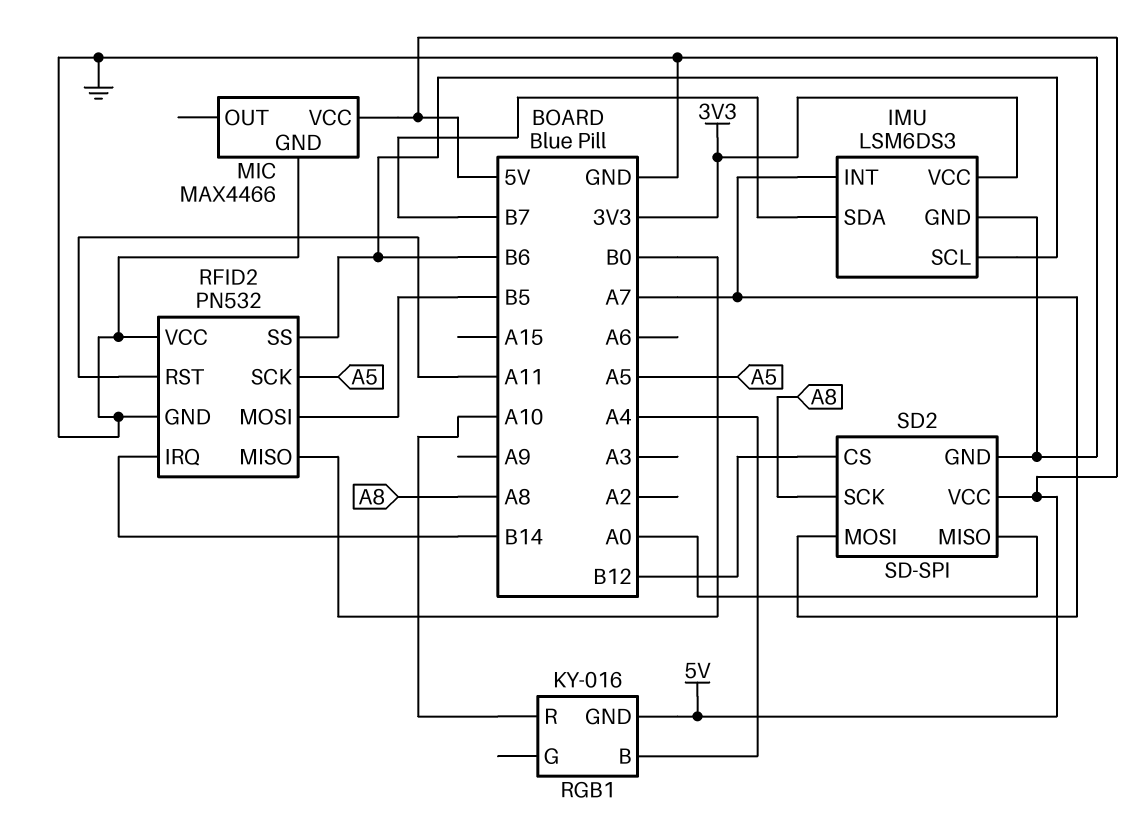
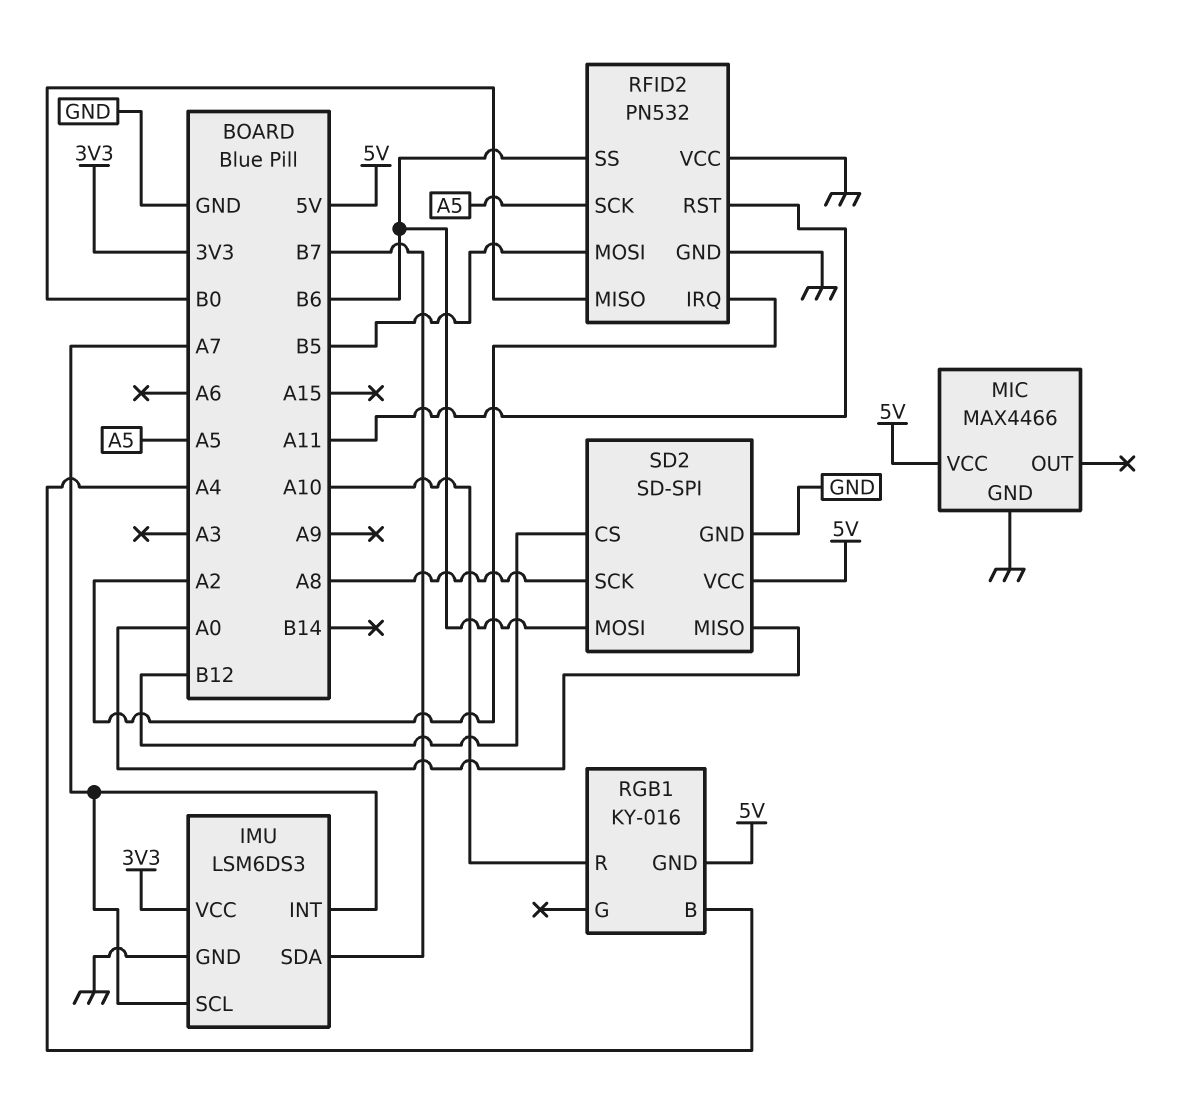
IMU pin SCL: B6 -> A7
RFID2 pin IRQ: B14 -> A2
SD2 pin MOSI: A7 -> B6

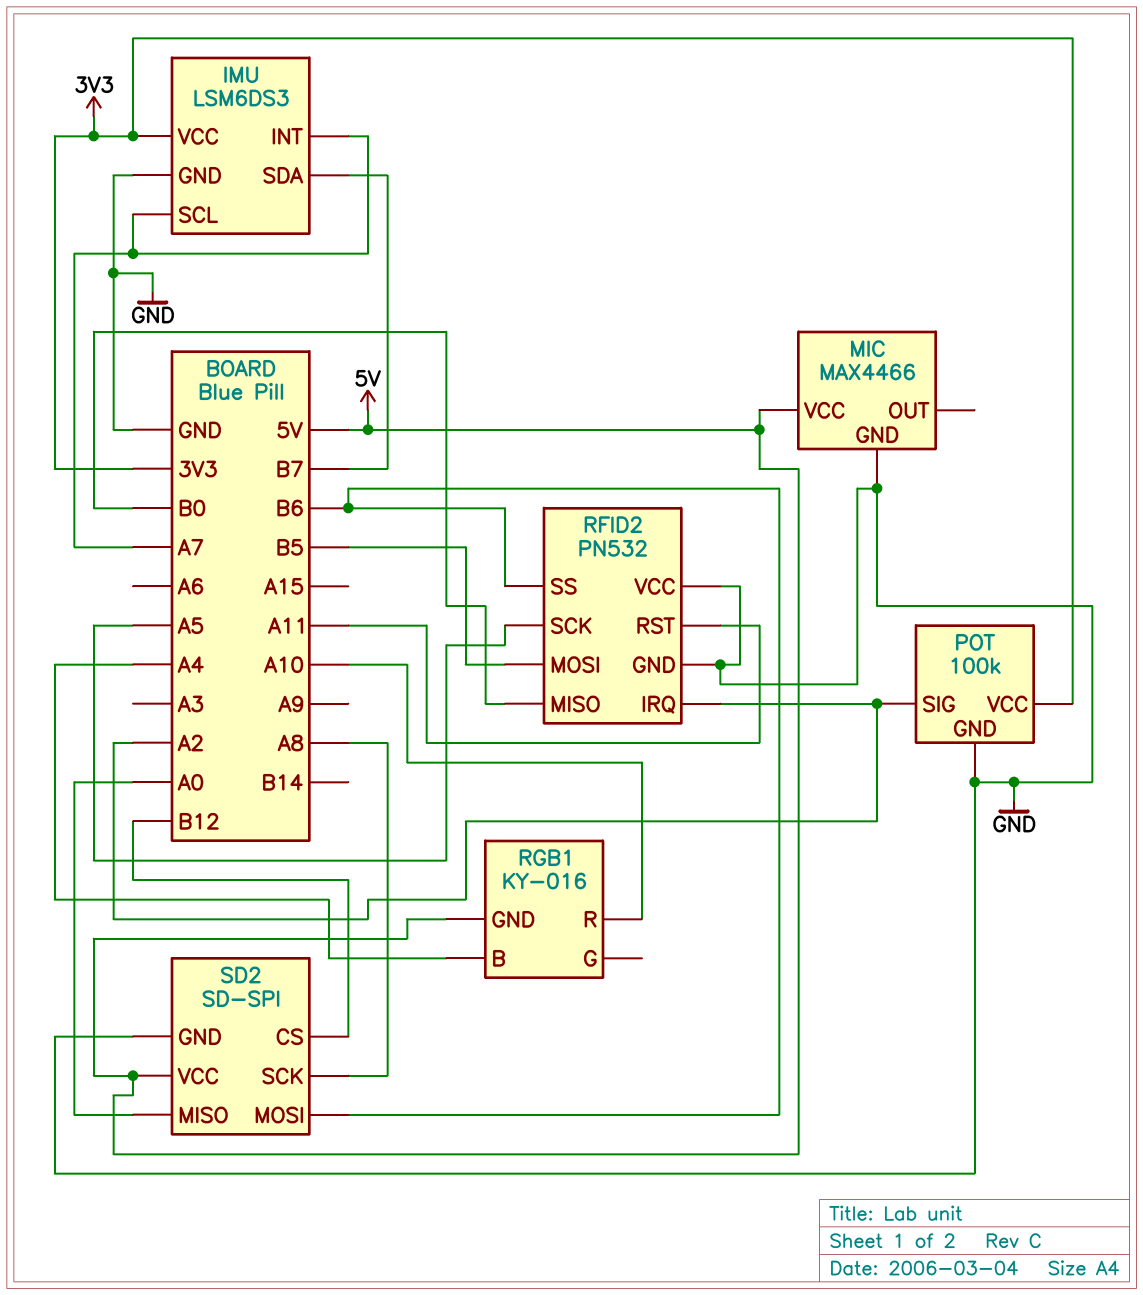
POT: none -> 100k
POT pin GND: none -> GND
POT pin SIG: none -> A2
POT pin VCC: none -> 3V3

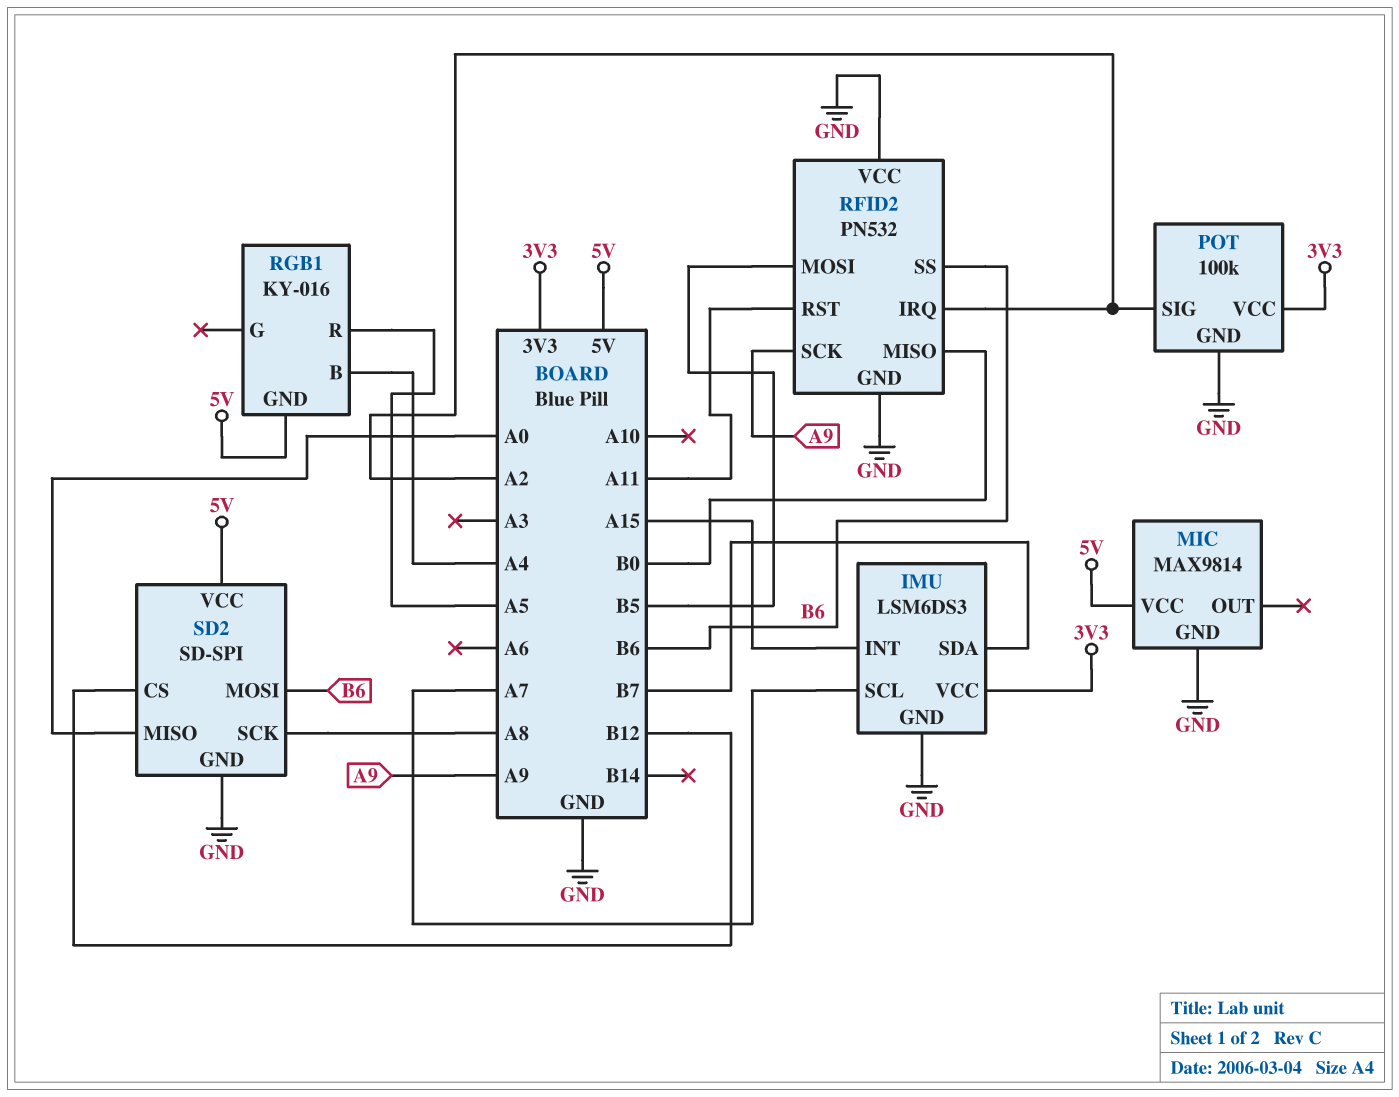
IMU pin INT: A7 -> A15
MIC: MAX4466 -> MAX9814
RFID2 pin SCK: A5 -> A9
RGB1 pin R: A10 -> A5

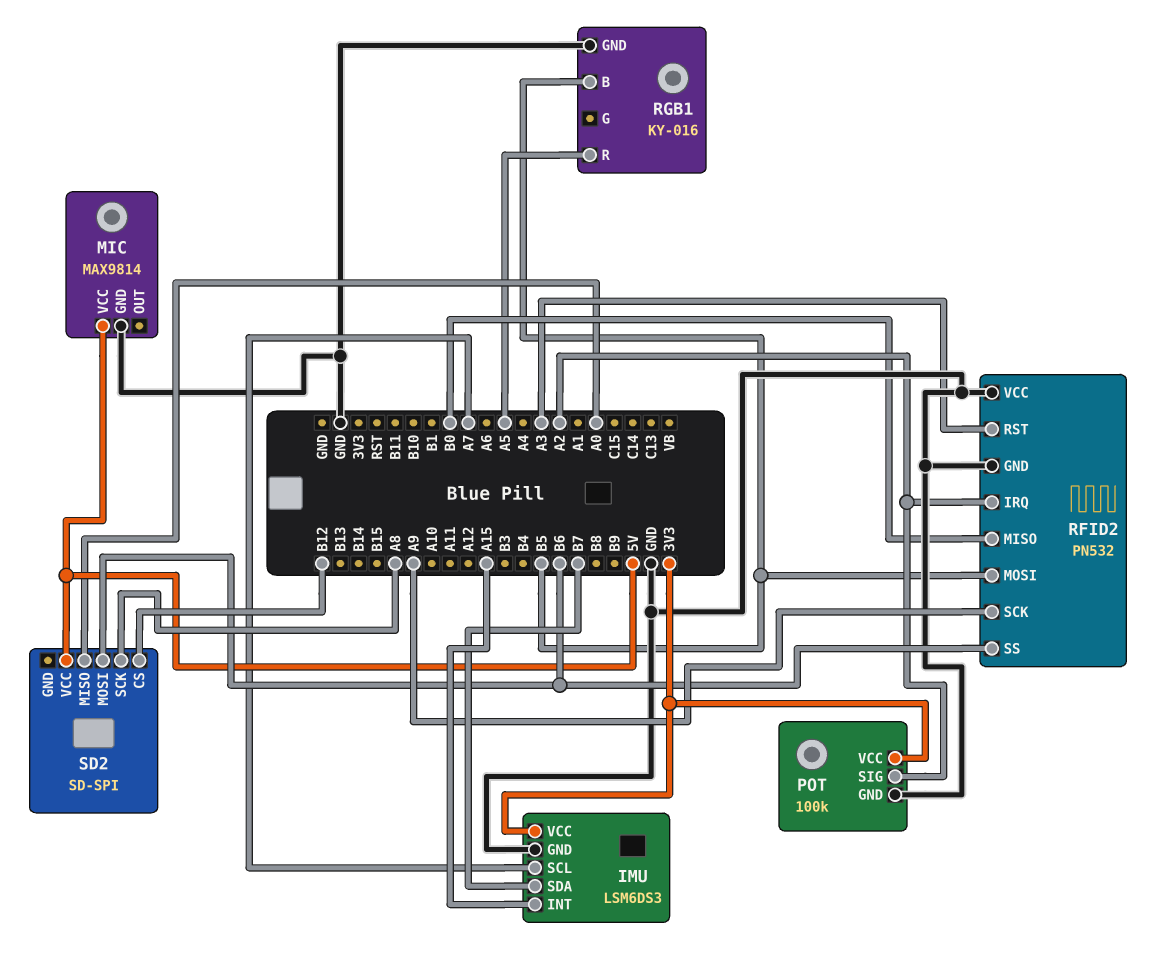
RFID2 pin RST: A11 -> A3
RGB1 pin B: A4 -> B5
RGB1 pin GND: 5V -> GND
SD2 pin GND: GND -> none

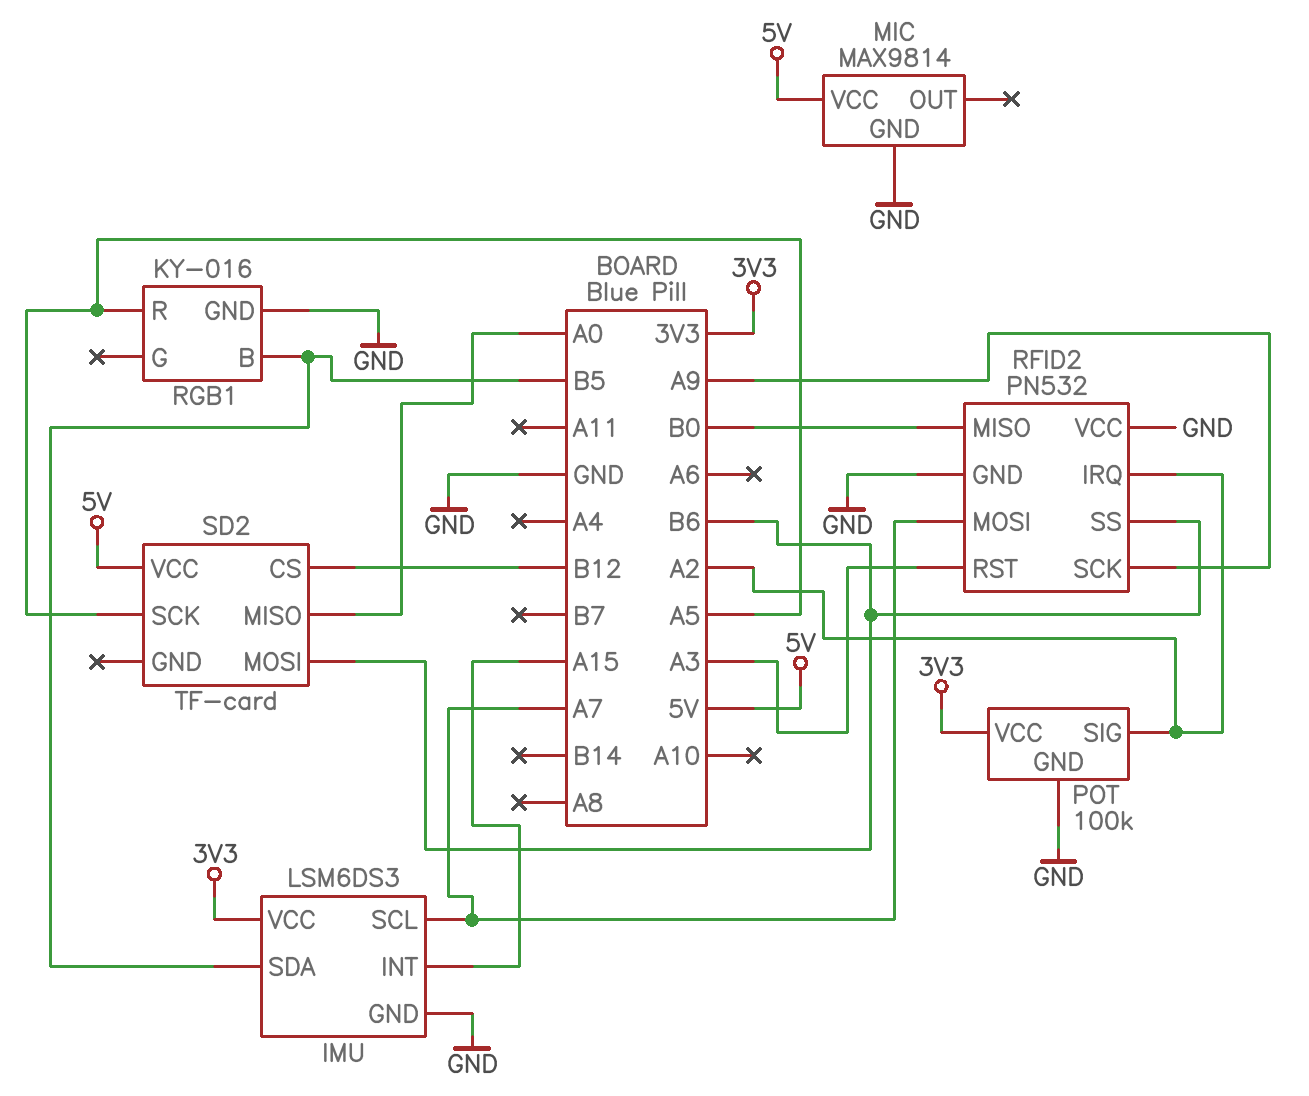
IMU pin SDA: B7 -> B5
RFID2 pin MOSI: B5 -> A7
SD2: SD-SPI -> TF-card
SD2 pin SCK: A8 -> A5

